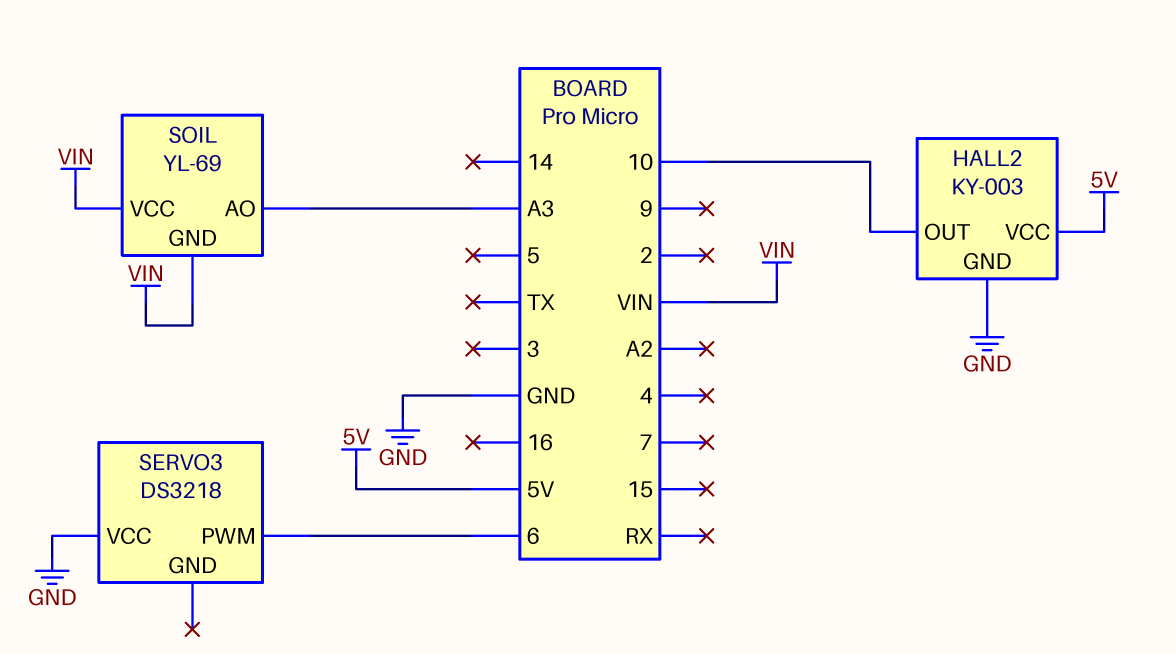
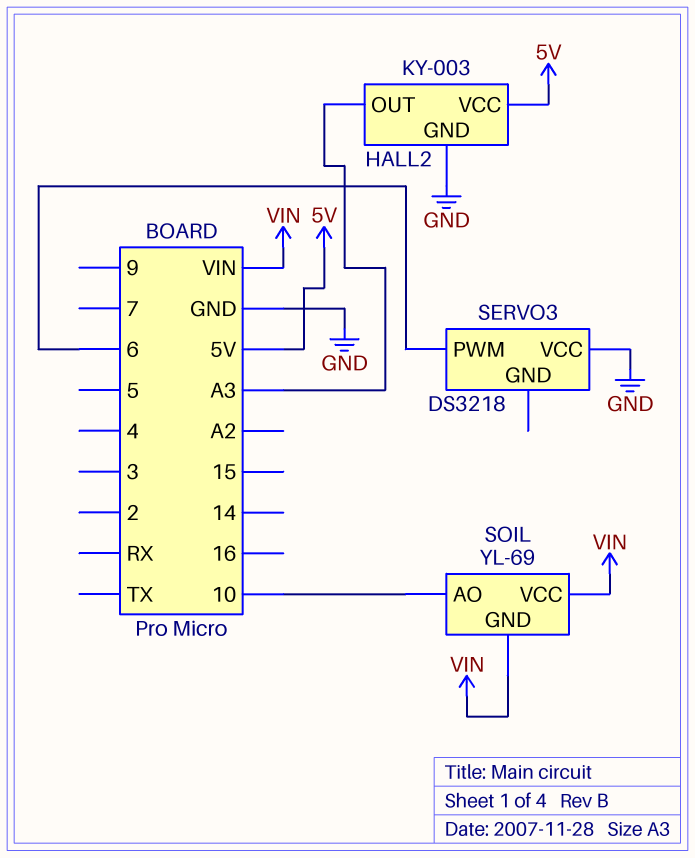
HALL2 pin OUT: 10 -> A3
SOIL pin AO: A3 -> 10

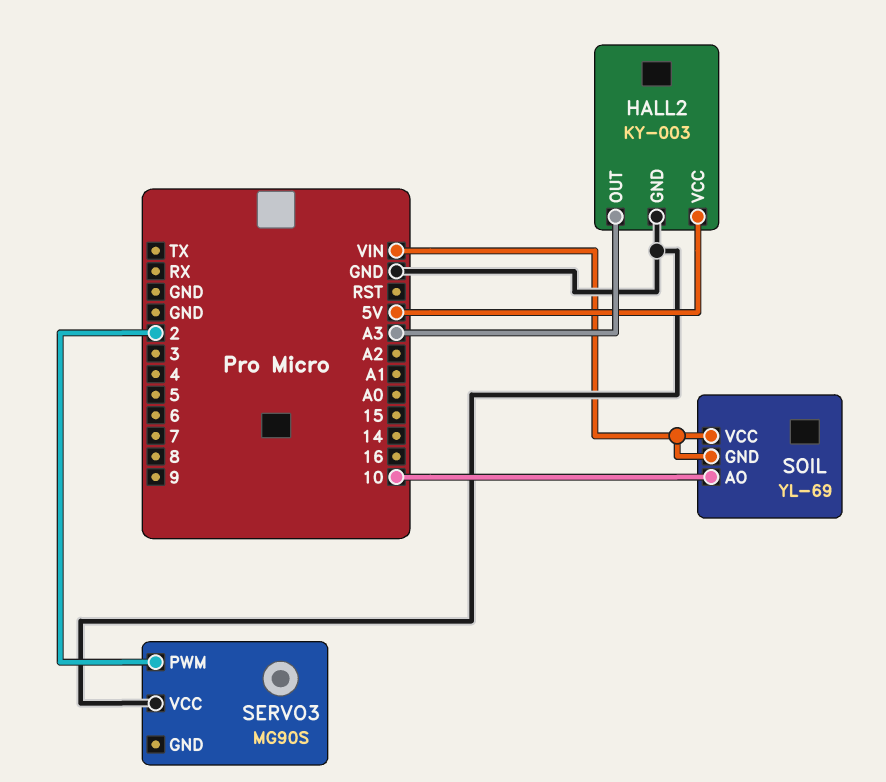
SERVO3: DS3218 -> MG90S
SERVO3 pin PWM: 6 -> 2

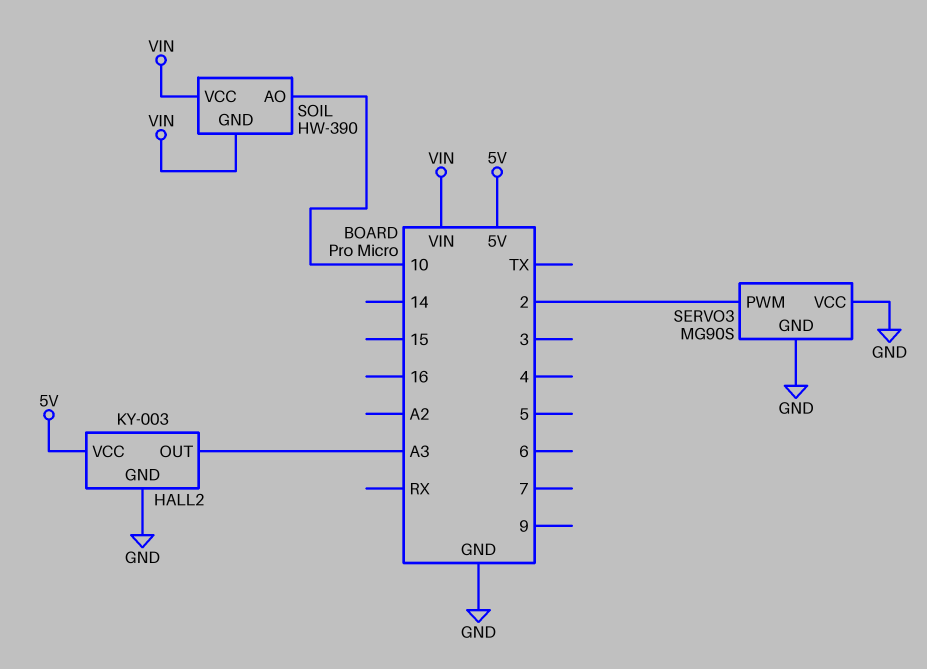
SERVO3 pin GND: none -> GND
SOIL: YL-69 -> HW-390

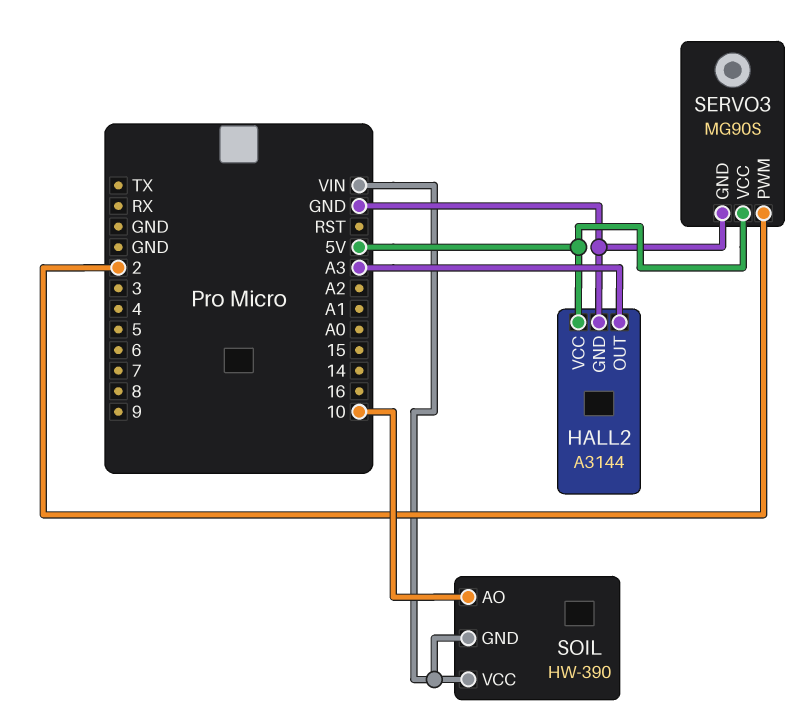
HALL2: KY-003 -> A3144
SERVO3 pin VCC: GND -> 5V

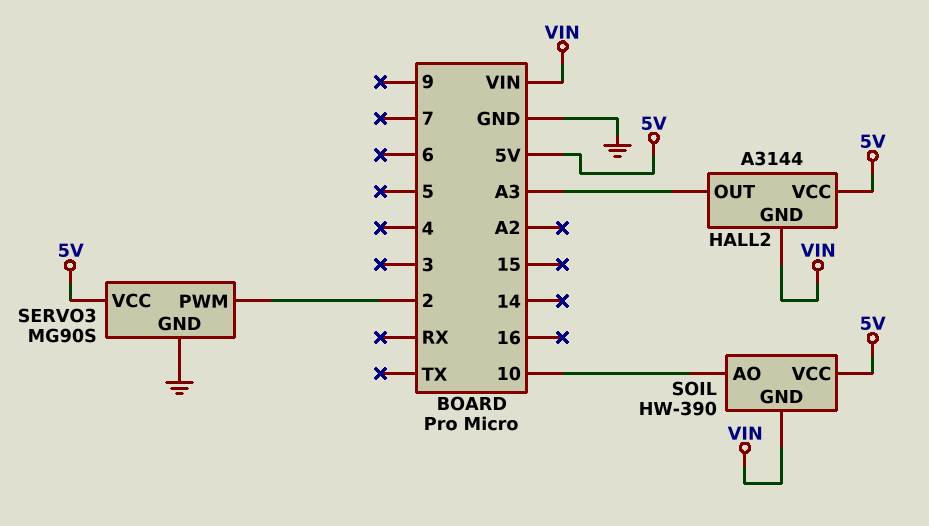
HALL2 pin GND: GND -> VIN
SOIL pin VCC: VIN -> 5V

